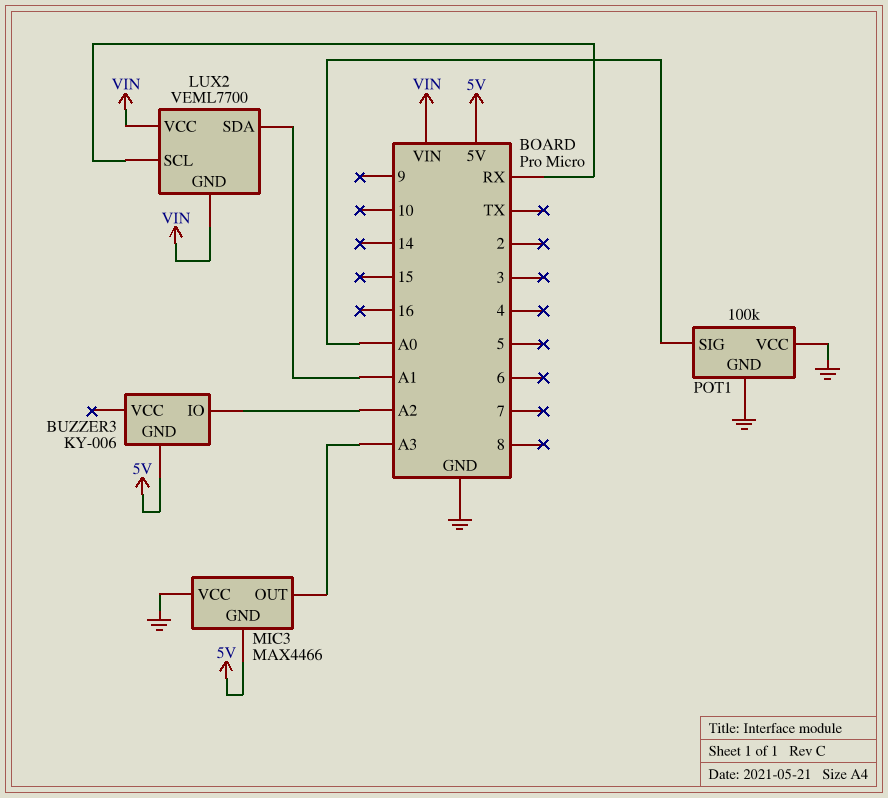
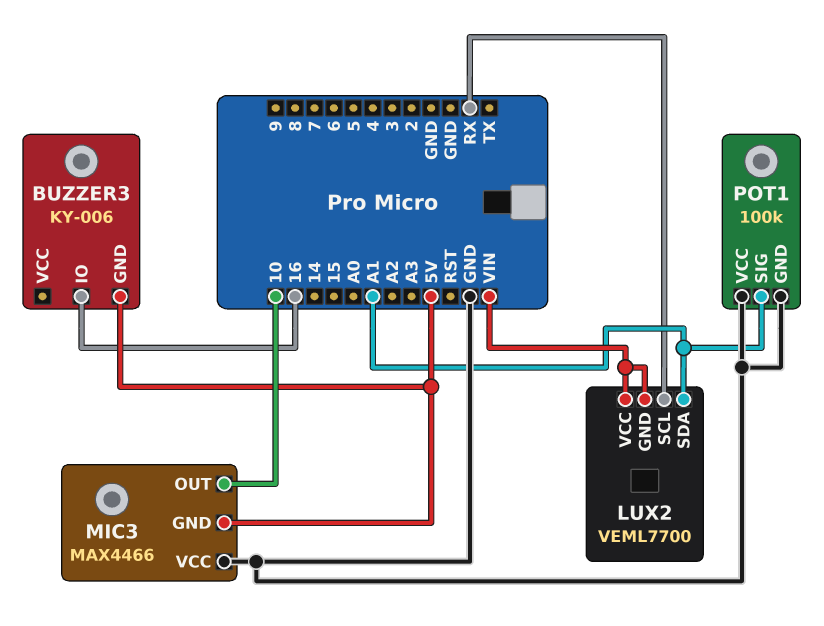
BUZZER3 pin IO: A2 -> 16
MIC3 pin OUT: A3 -> 10
POT1 pin SIG: A0 -> A1

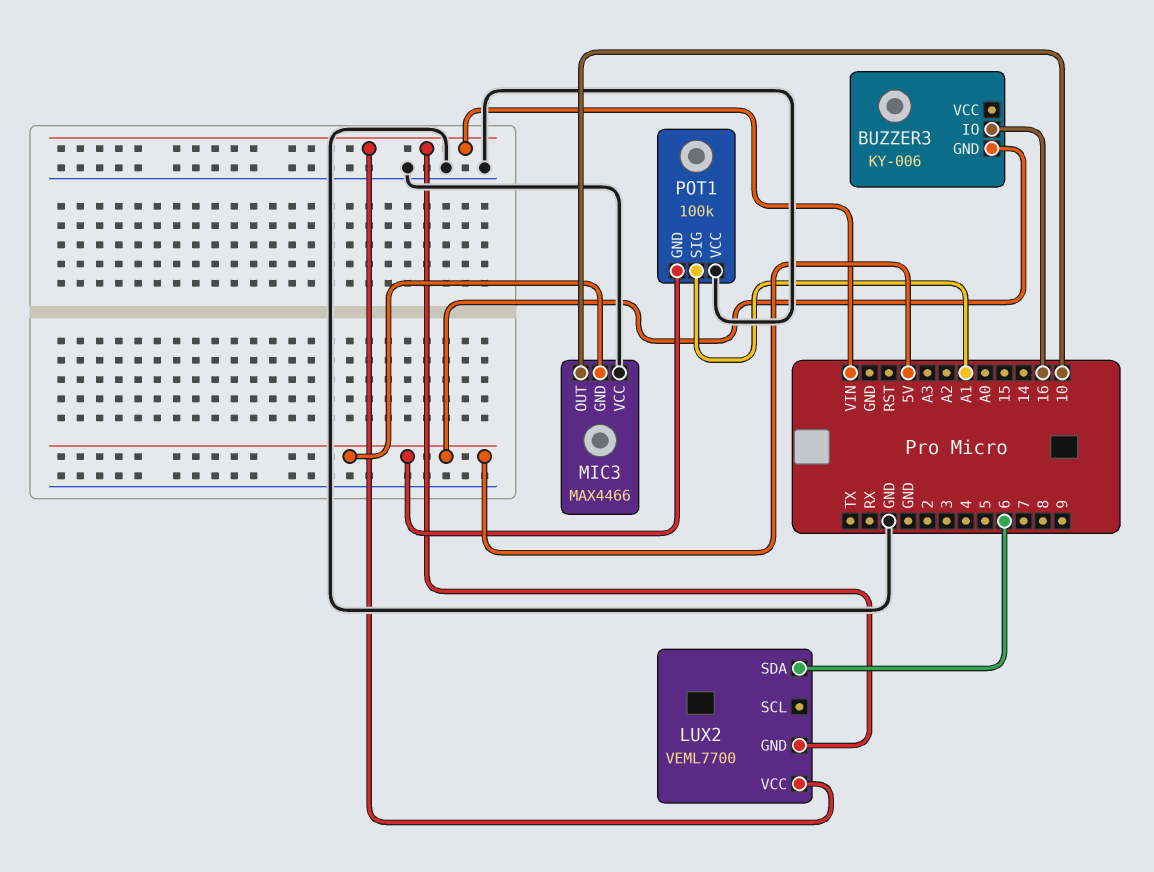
LUX2 pin SCL: RX -> none
LUX2 pin SDA: A1 -> 6
POT1 pin GND: GND -> 5V

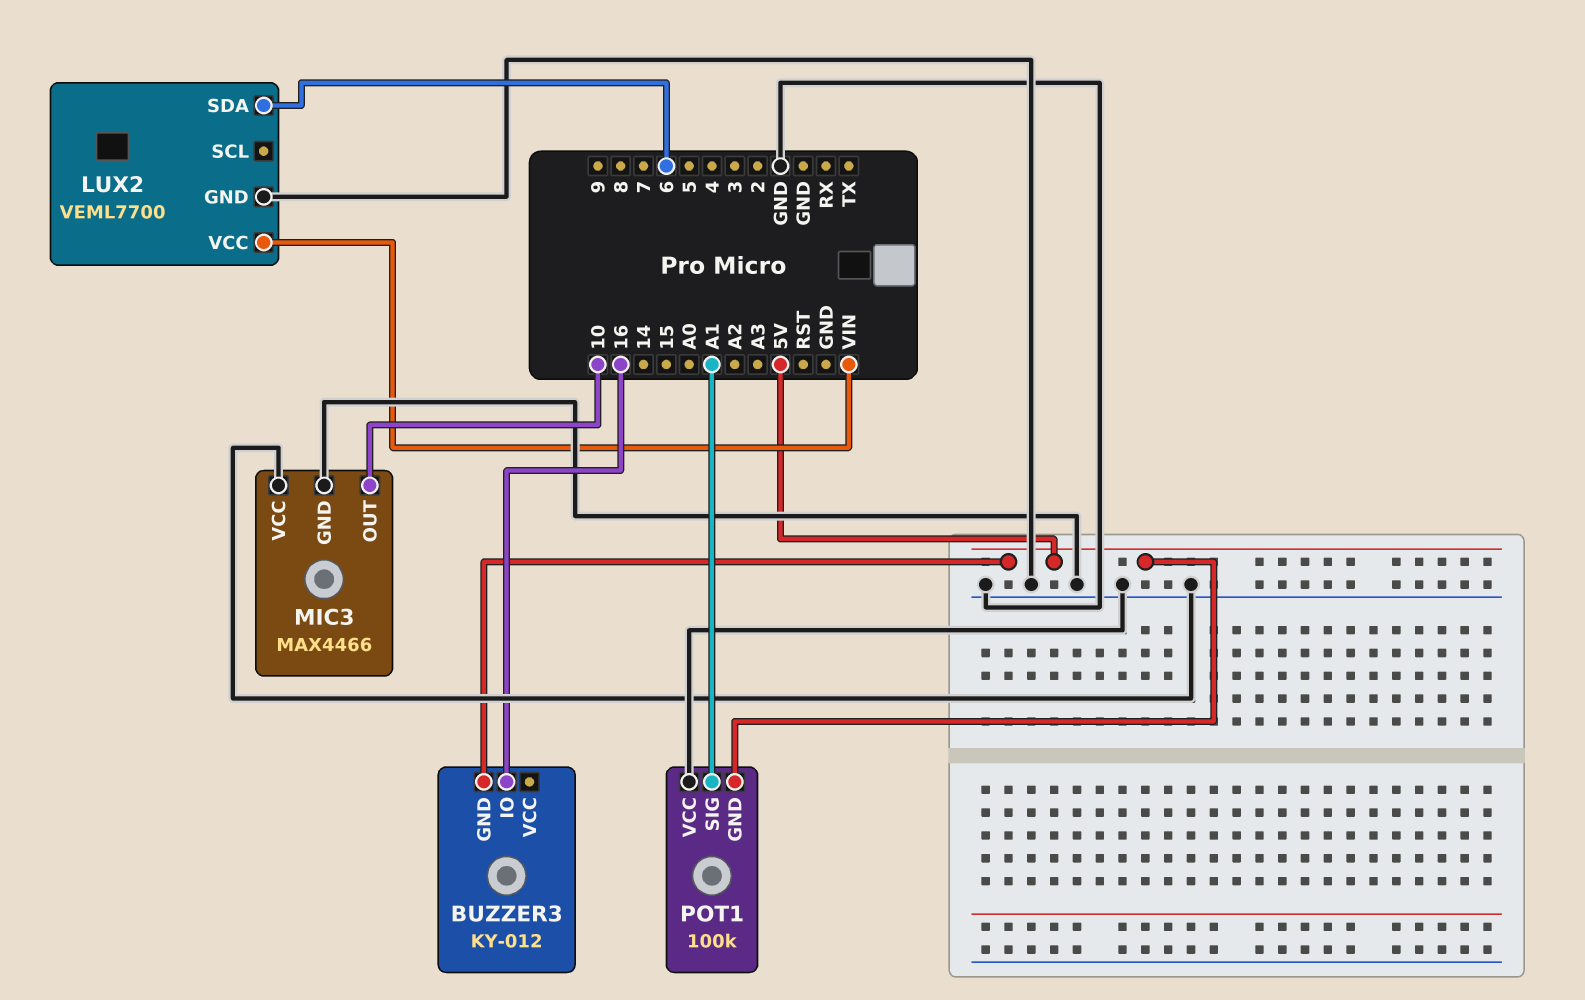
BUZZER3: KY-006 -> KY-012
LUX2 pin GND: VIN -> GND
MIC3 pin GND: 5V -> GND

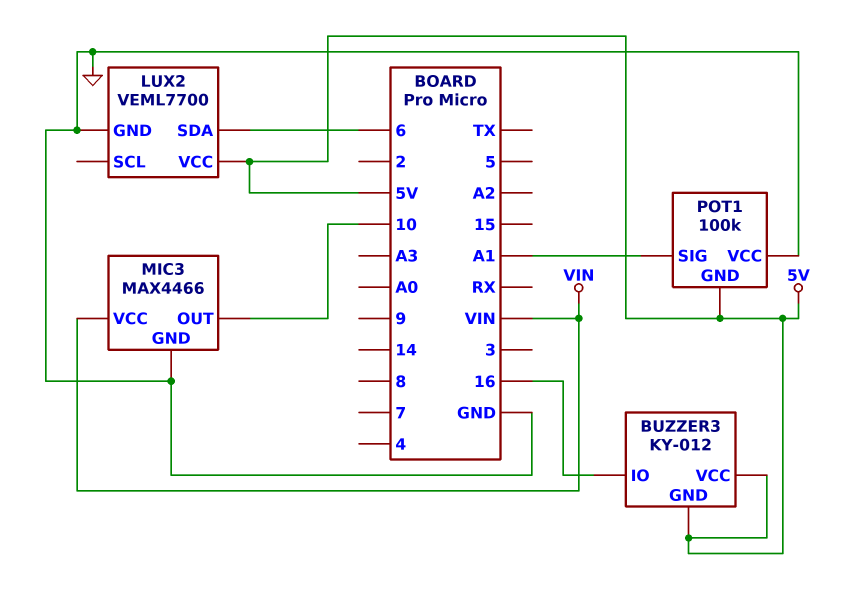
BUZZER3 pin VCC: none -> 5V
LUX2 pin VCC: VIN -> 5V
MIC3 pin VCC: GND -> VIN

